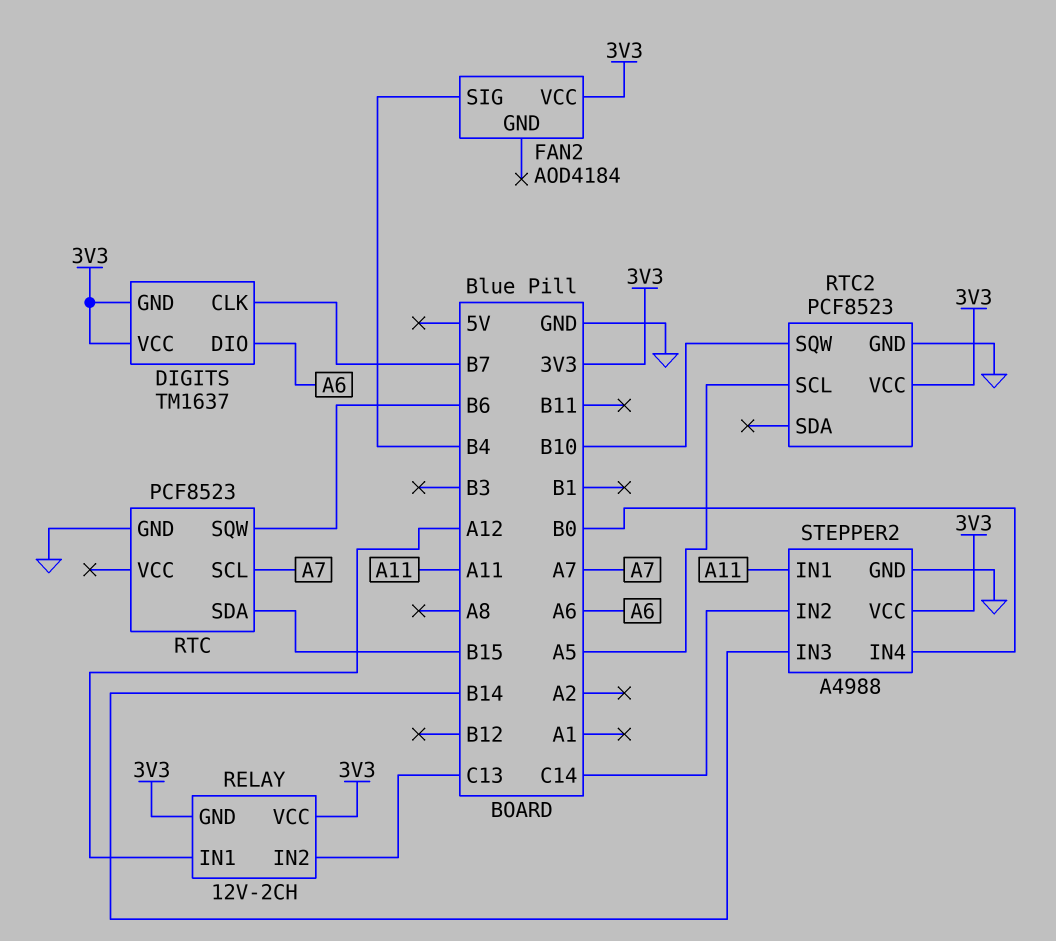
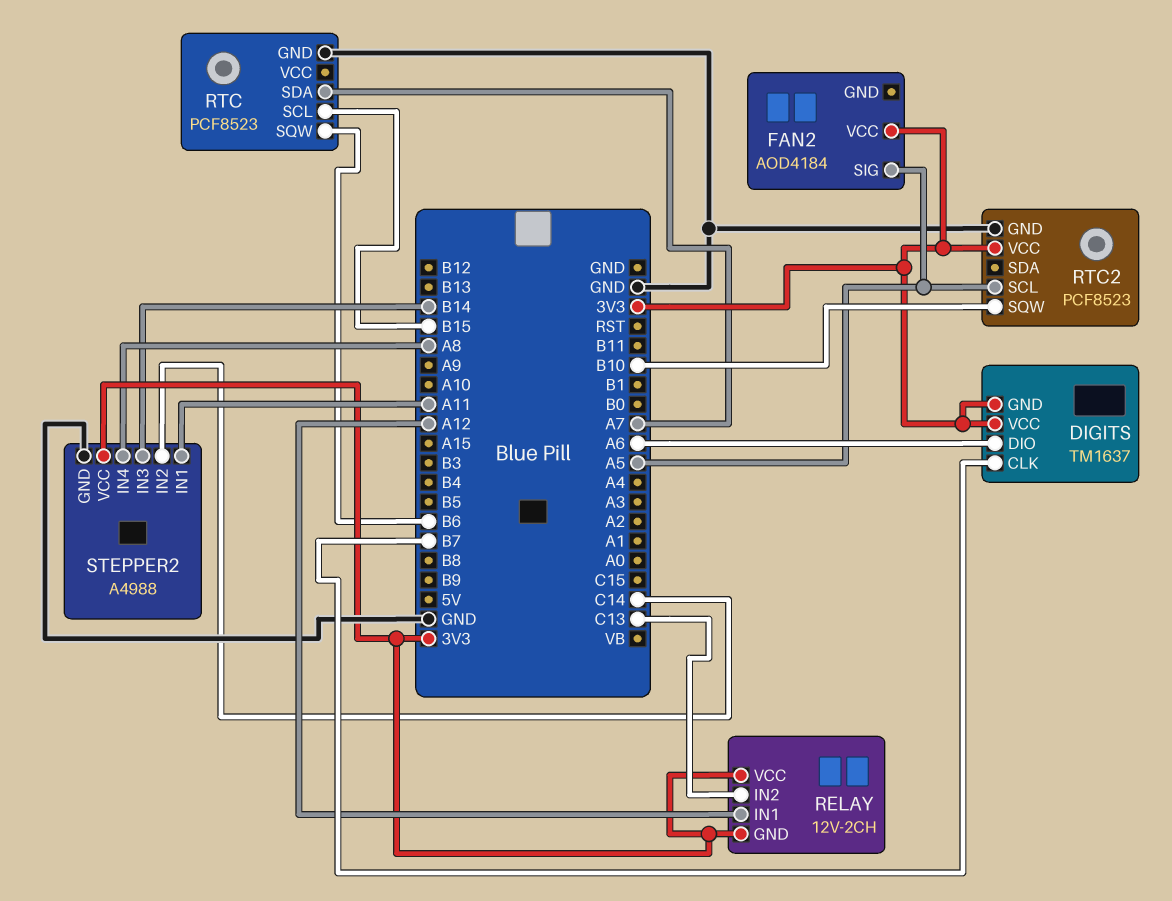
FAN2 pin SIG: B4 -> A5
RTC pin SCL: A7 -> B15
RTC pin SDA: B15 -> A7
STEPPER2 pin IN4: B0 -> A8

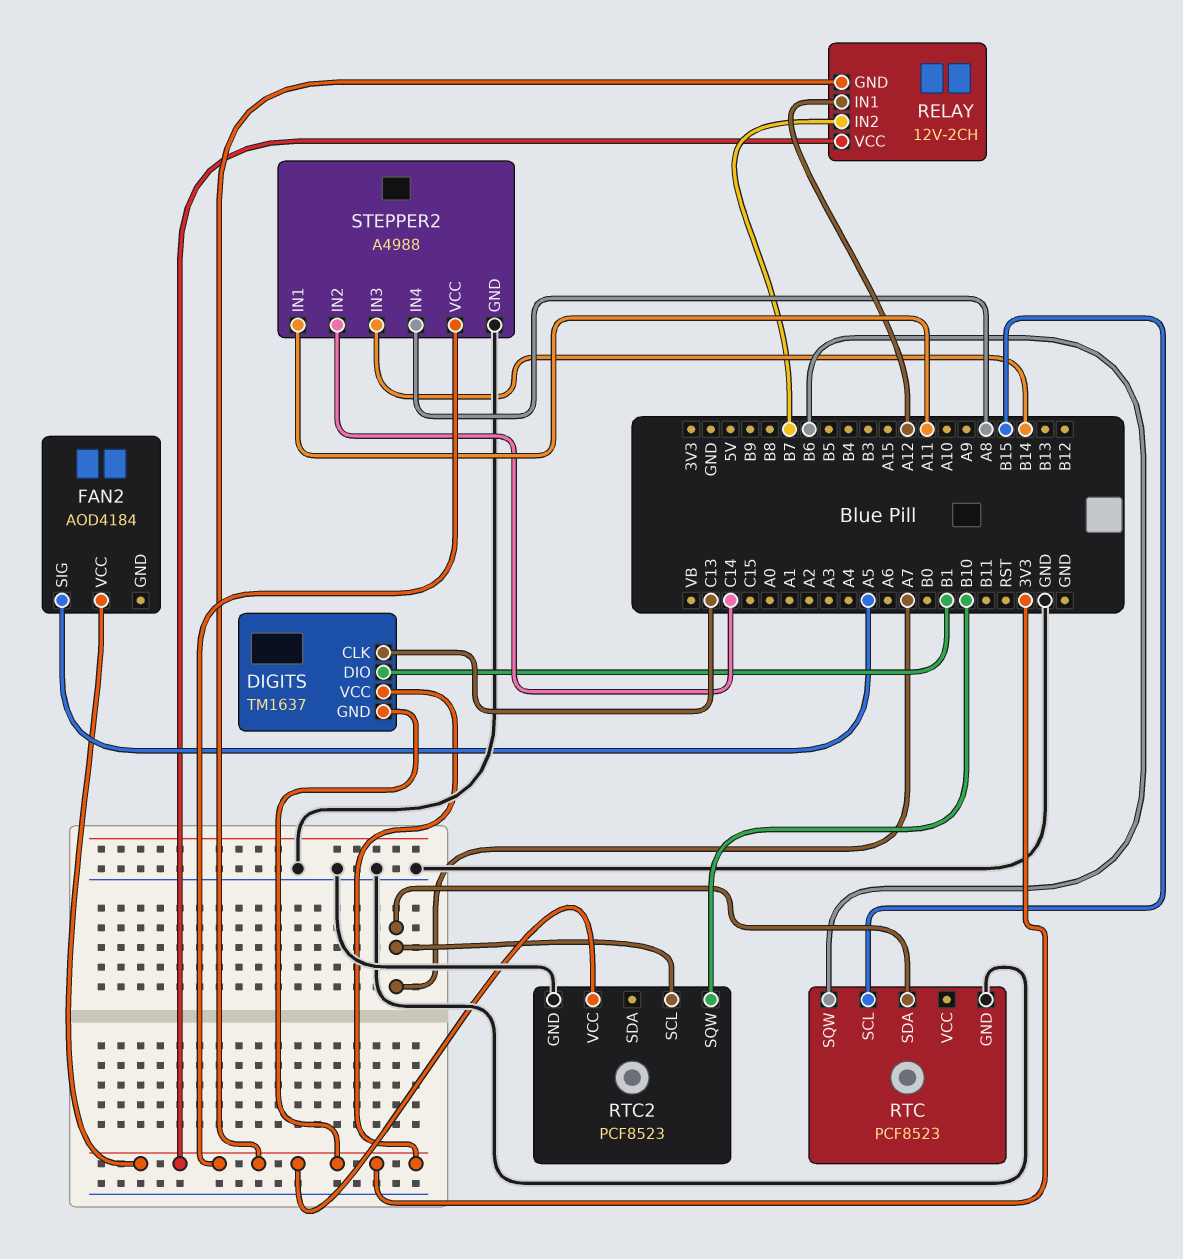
DIGITS pin CLK: B7 -> C13
DIGITS pin DIO: A6 -> B1
RELAY pin IN2: C13 -> B7
RTC2 pin SCL: A5 -> A7

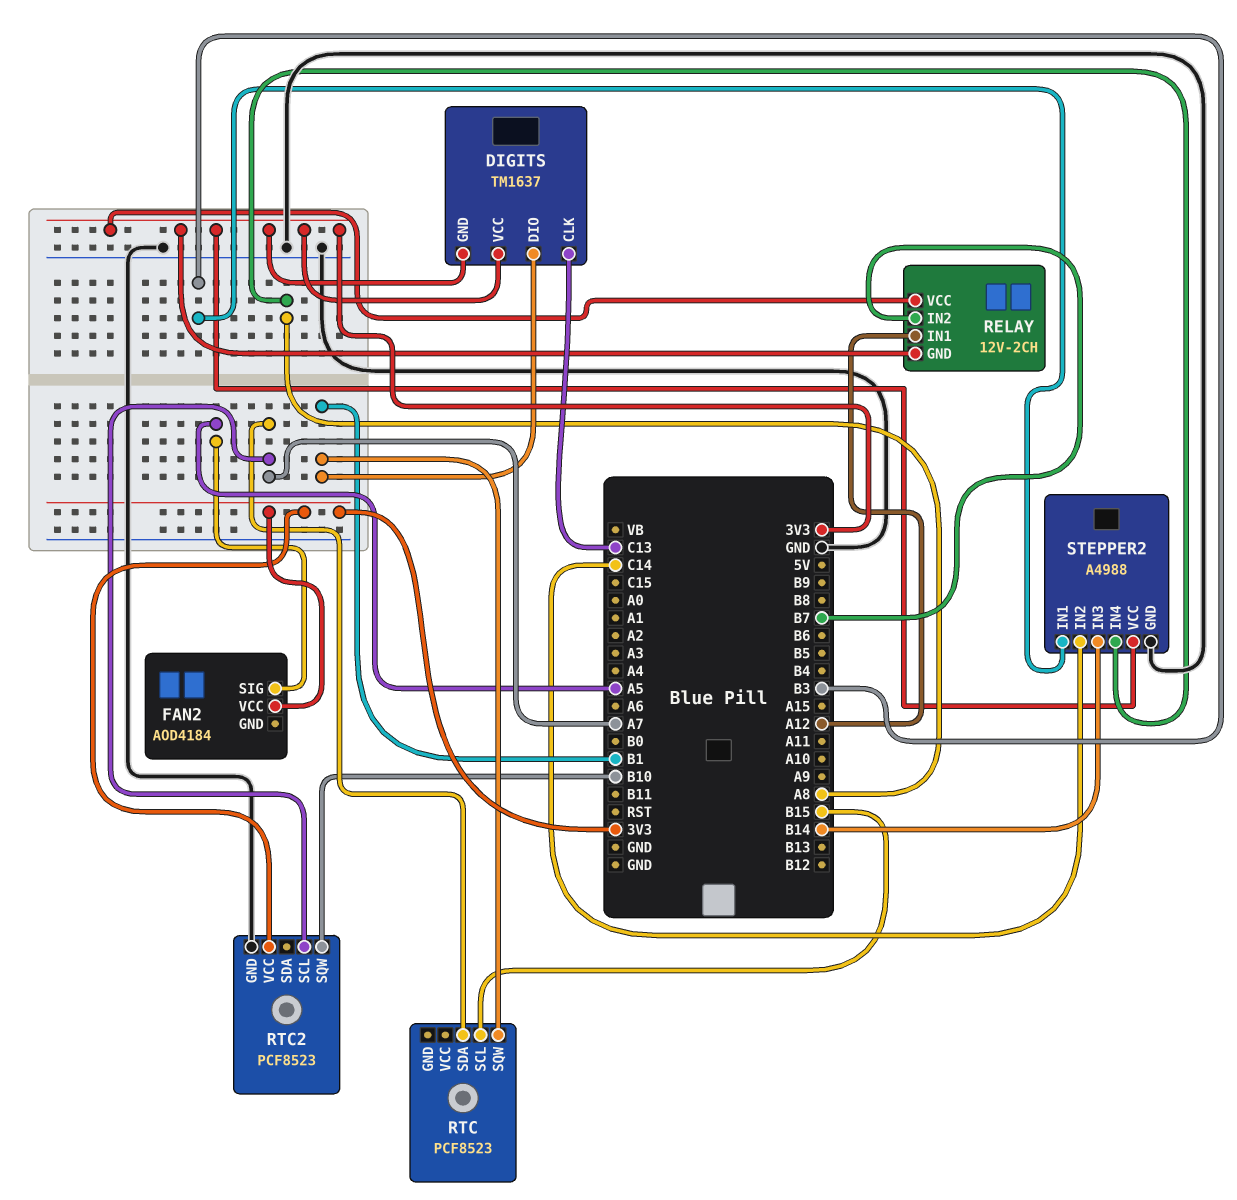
RTC pin GND: GND -> none
RTC pin SQW: B6 -> B1
STEPPER2 pin IN1: A11 -> B3

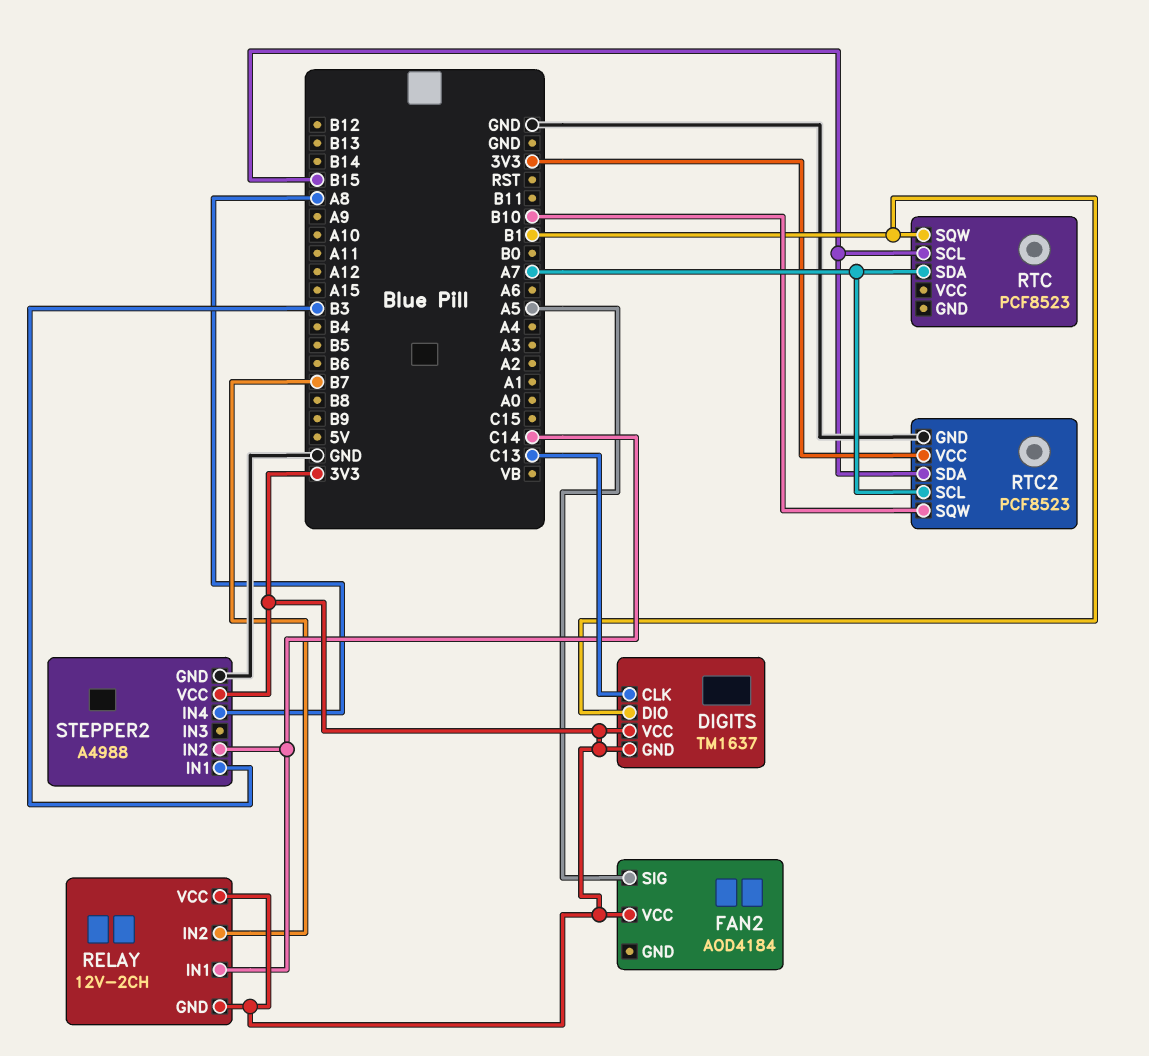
RELAY pin IN1: A12 -> C14
RTC2 pin SDA: none -> B15
STEPPER2 pin IN3: B14 -> none

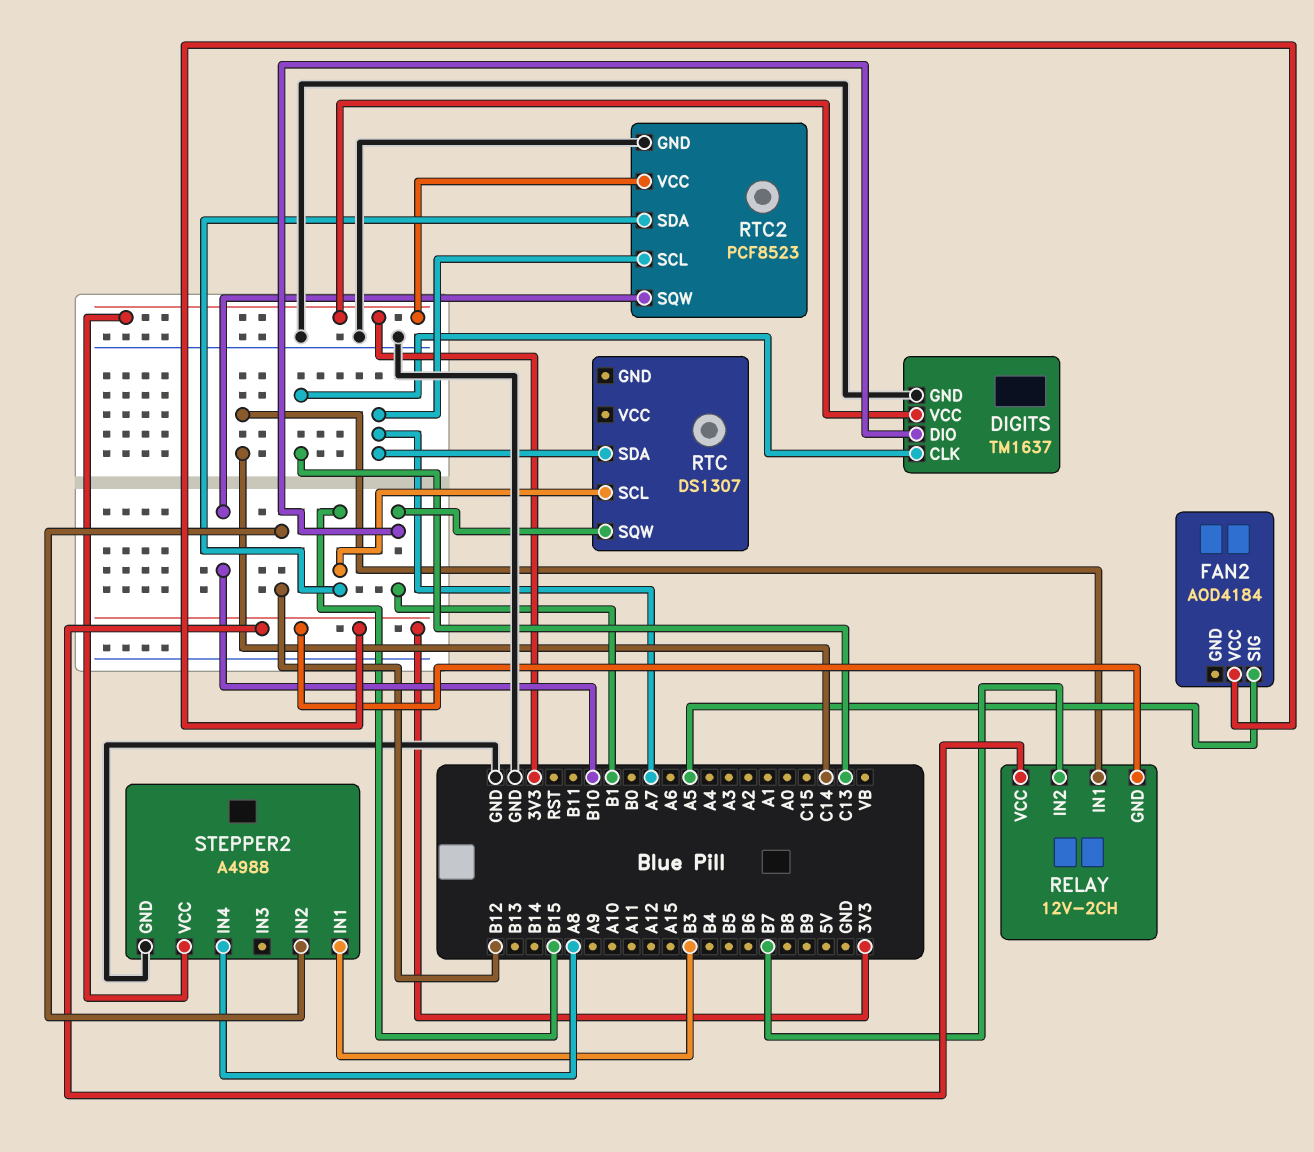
DIGITS pin GND: 3V3 -> GND
RTC: PCF8523 -> DS1307
STEPPER2 pin IN2: C14 -> B12

